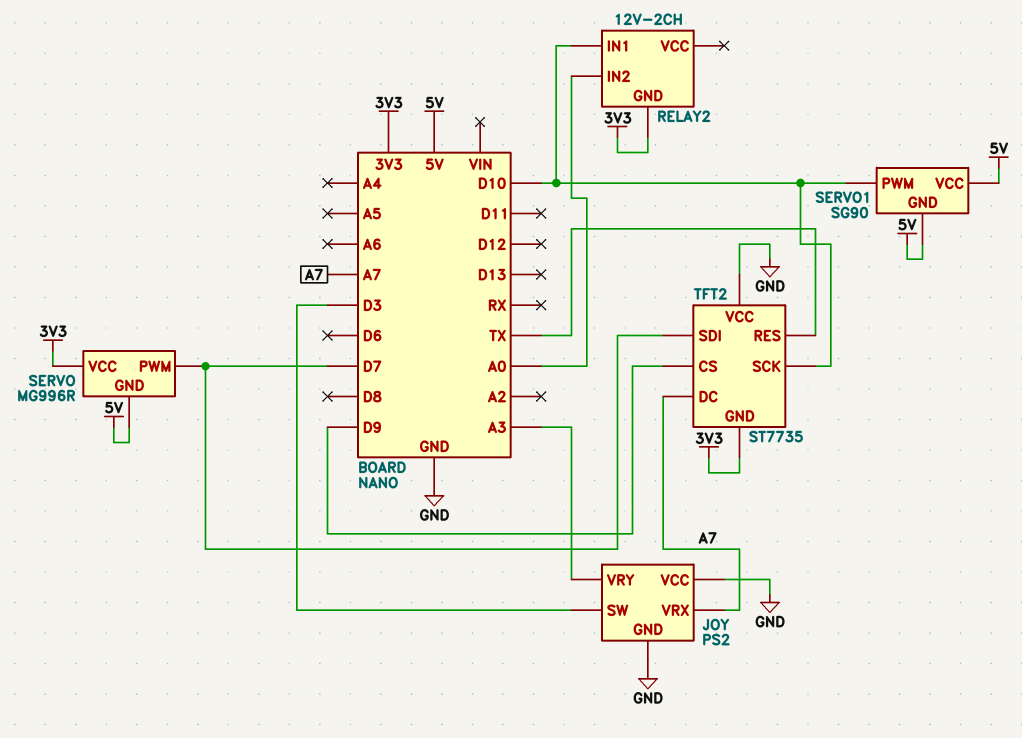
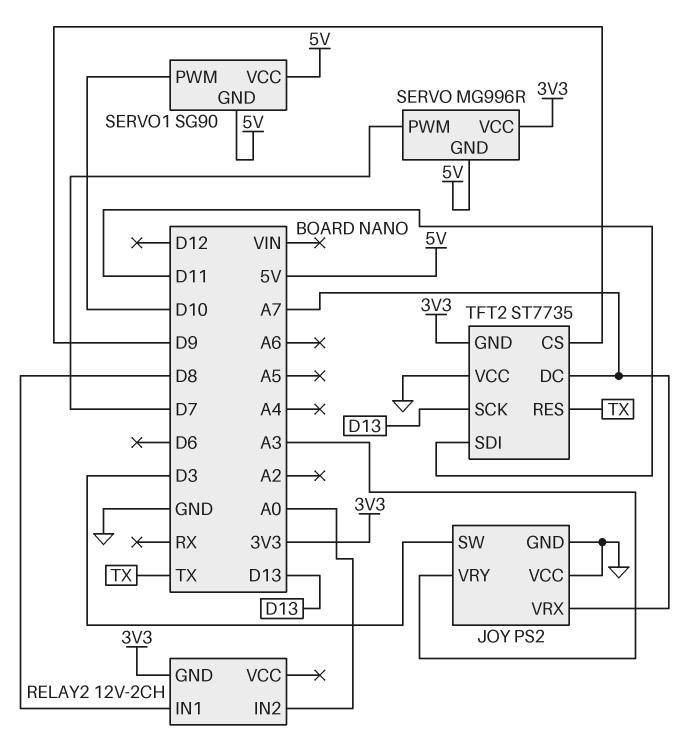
RELAY2 pin IN1: D10 -> D8
TFT2 pin SCK: D10 -> D13
TFT2 pin SDI: D7 -> D11

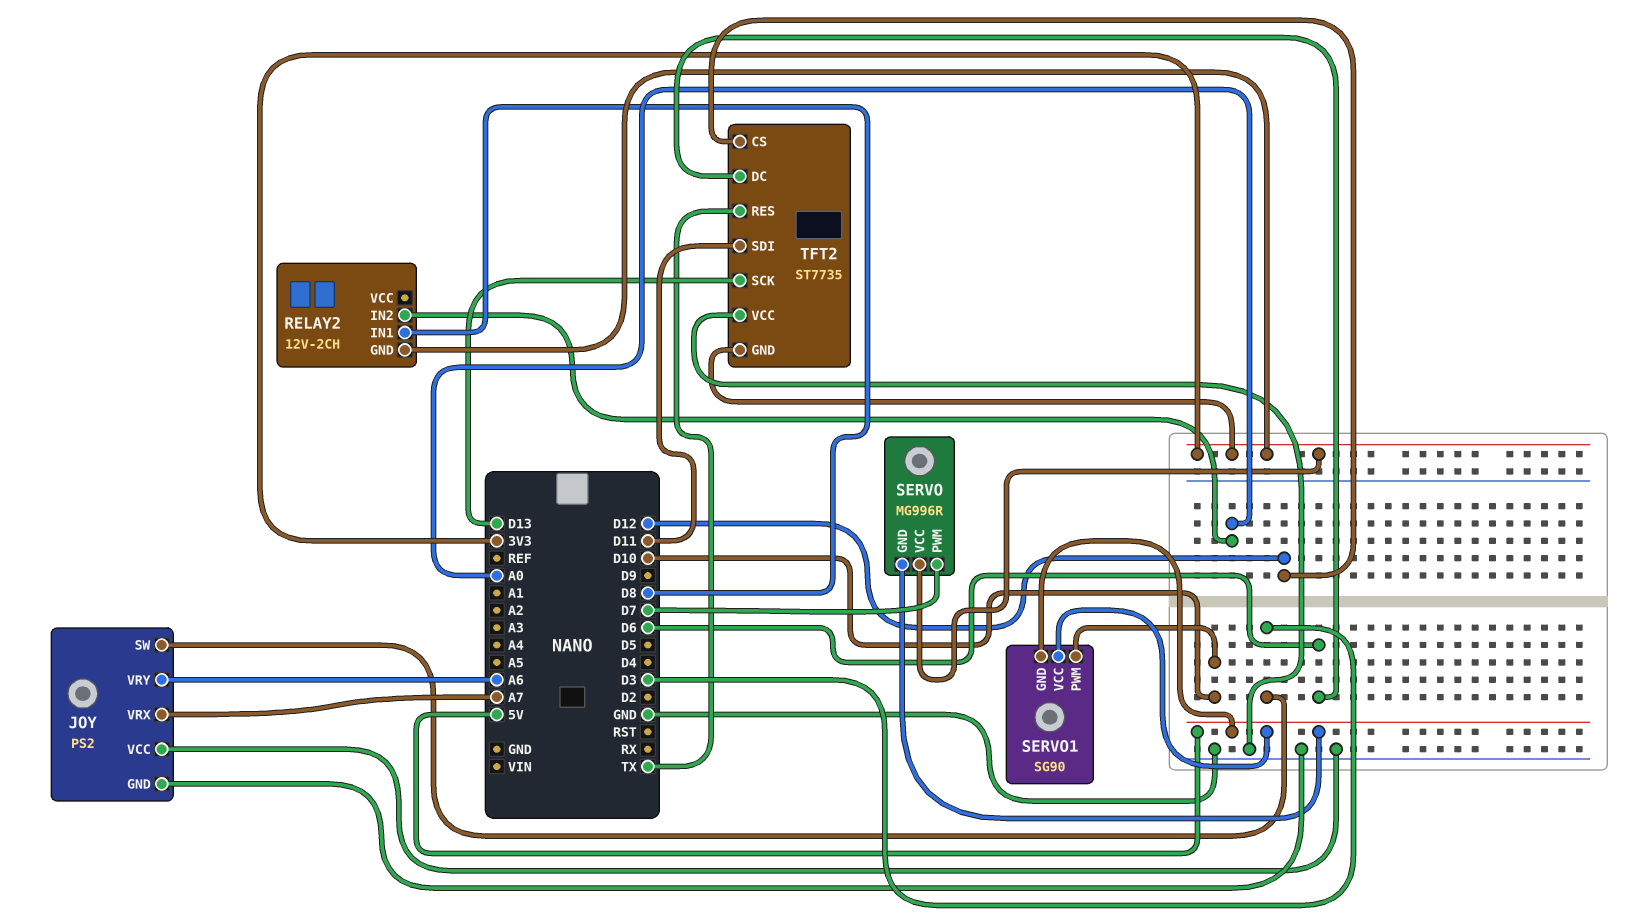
JOY pin VRY: A3 -> A6
TFT2 pin CS: D9 -> D12
TFT2 pin DC: A7 -> D6

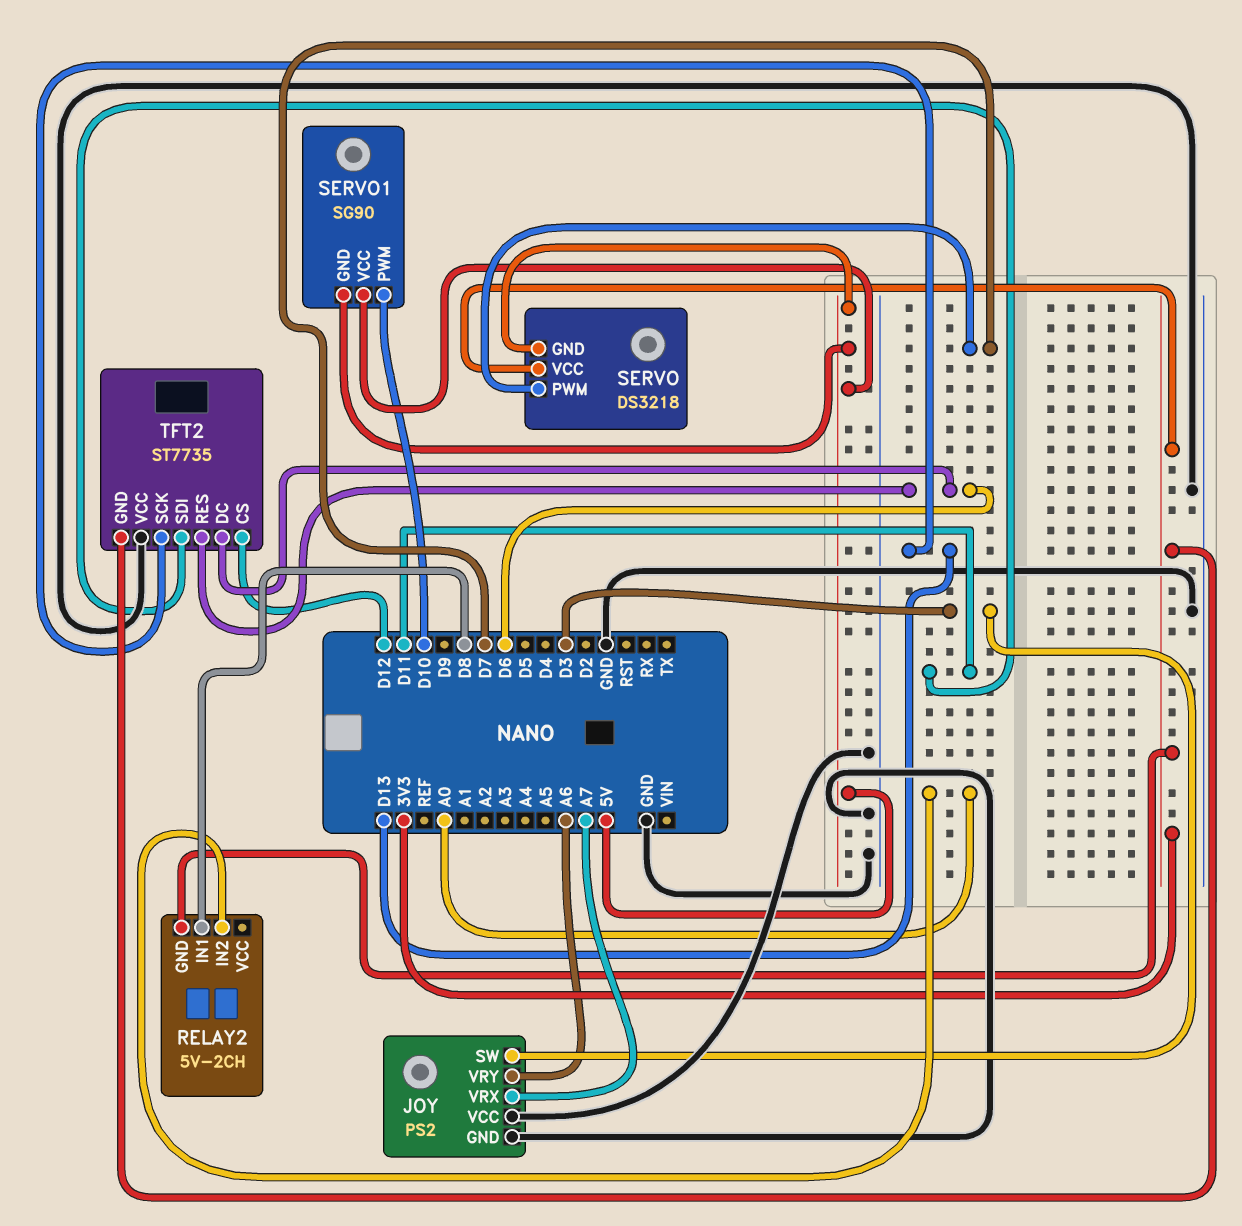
RELAY2: 12V-2CH -> 5V-2CH
SERVO: MG996R -> DS3218
TFT2 pin RES: TX -> D6

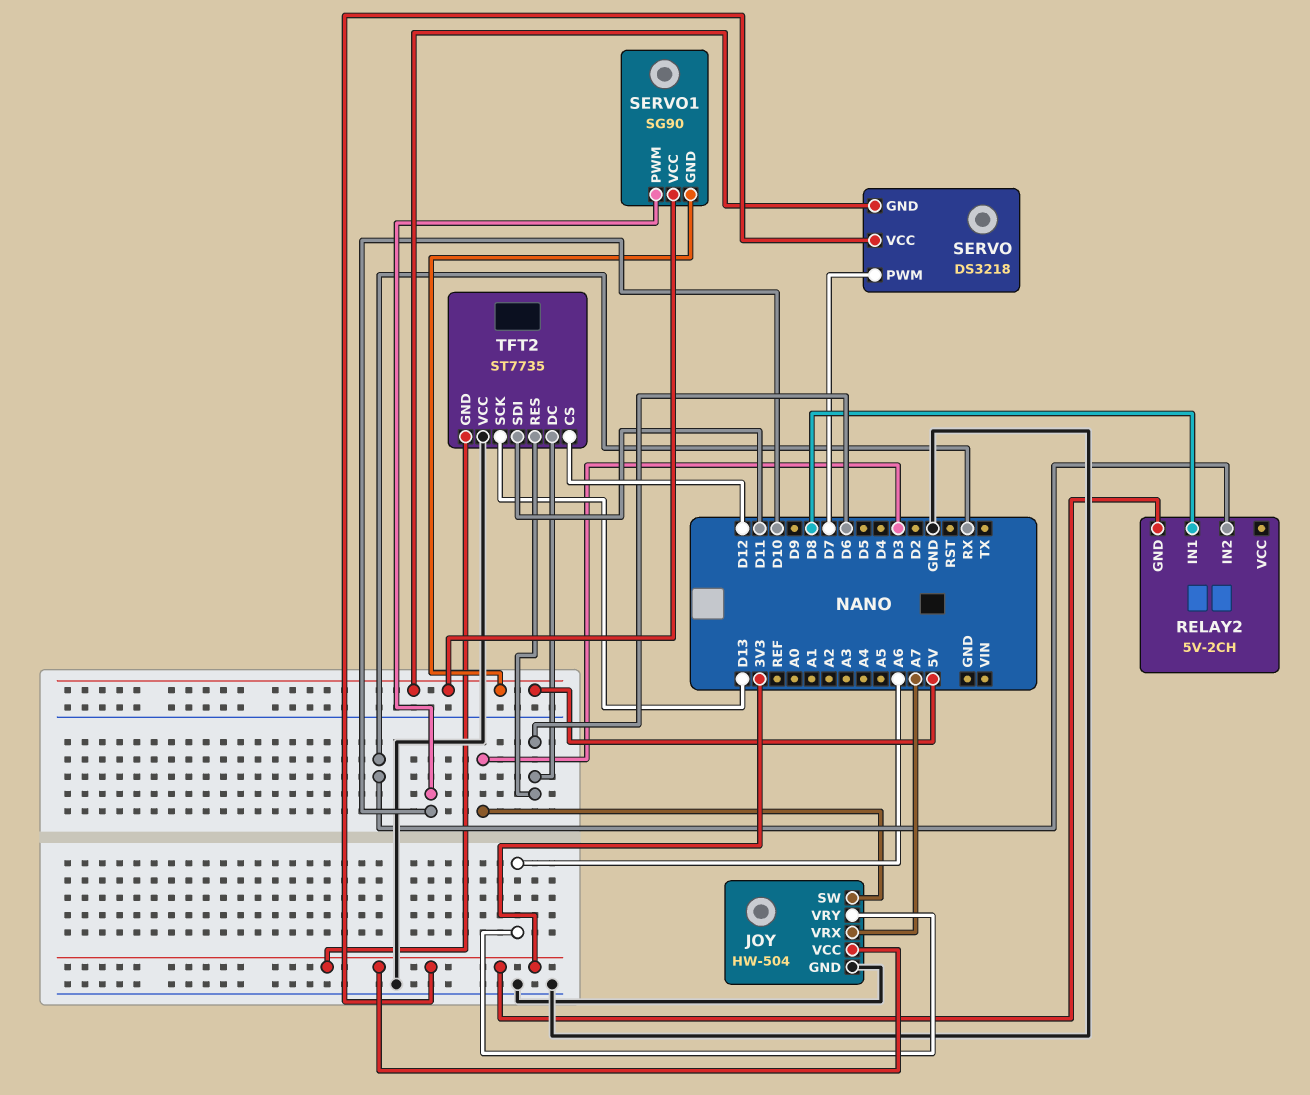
JOY: PS2 -> HW-504
JOY pin VCC: GND -> 3V3
RELAY2 pin IN2: A0 -> RX

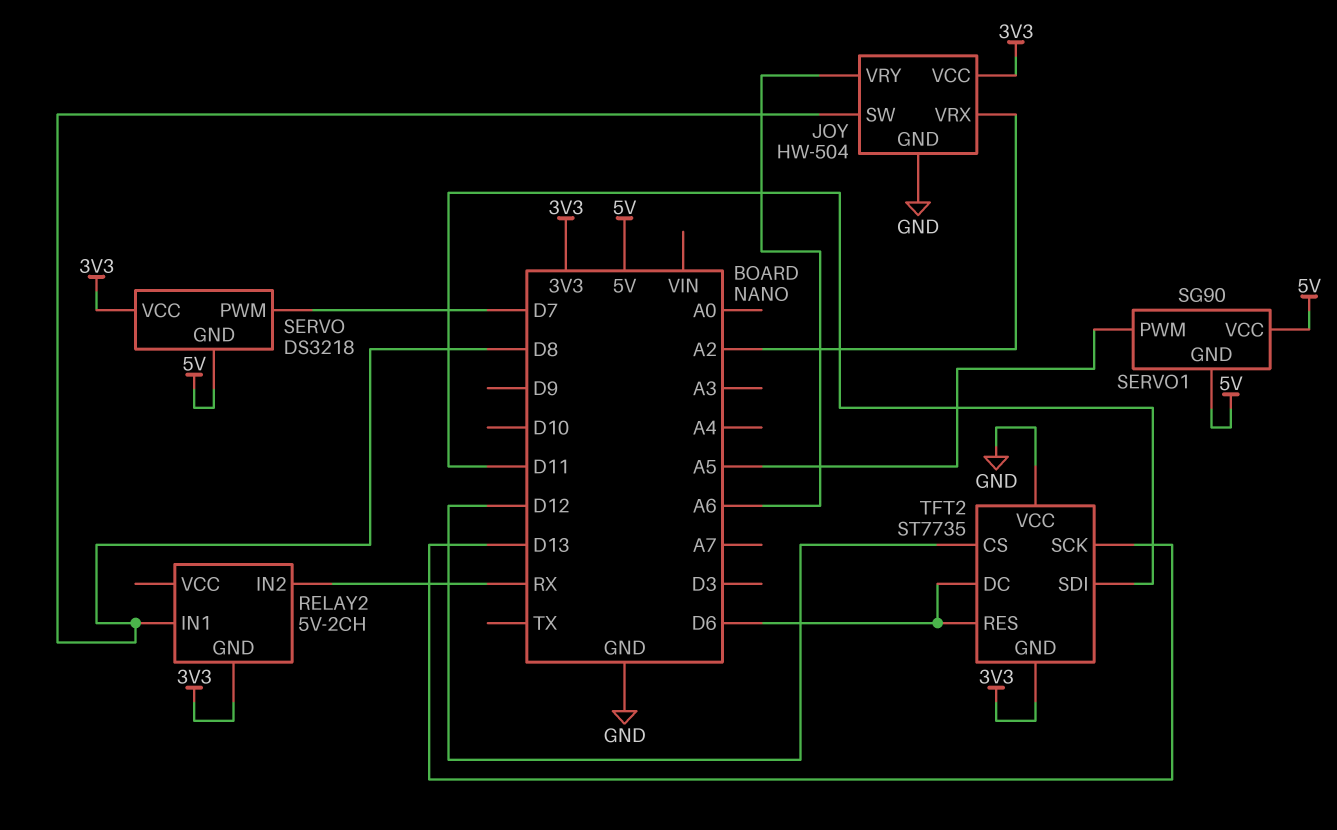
JOY pin SW: D3 -> D8
JOY pin VRX: A7 -> A2
SERVO1 pin PWM: D10 -> A5

